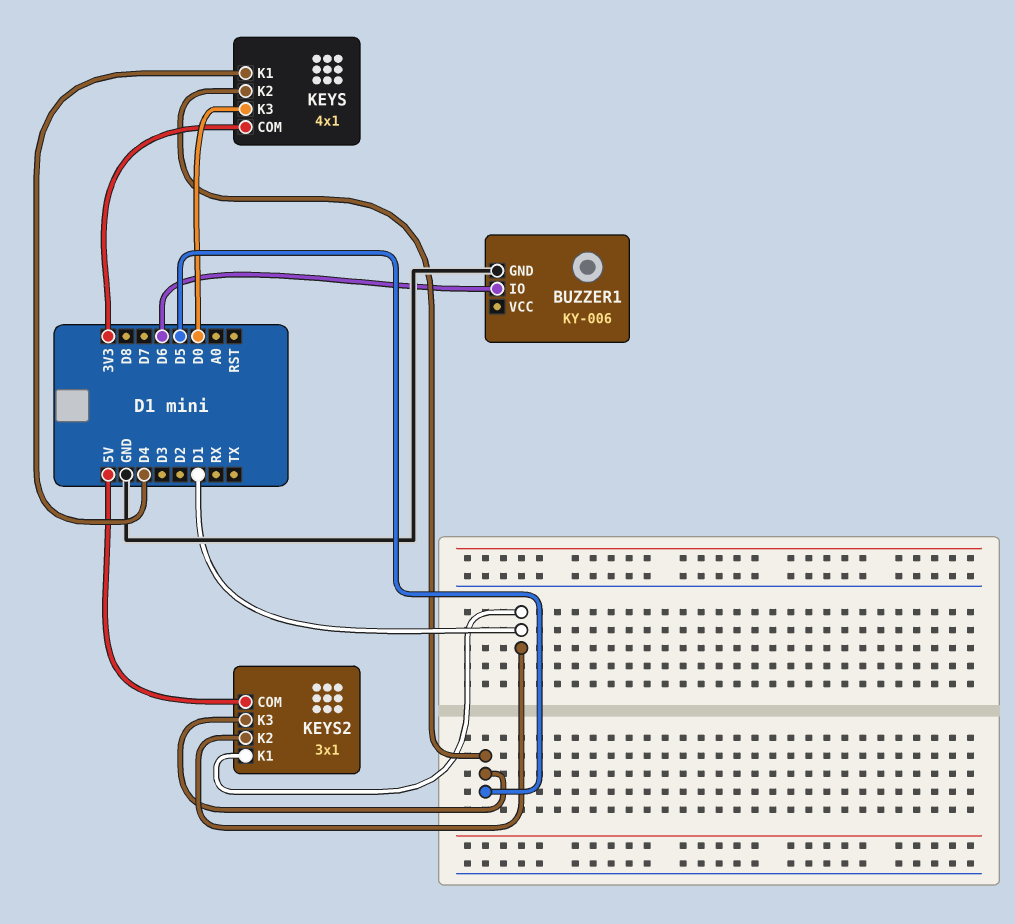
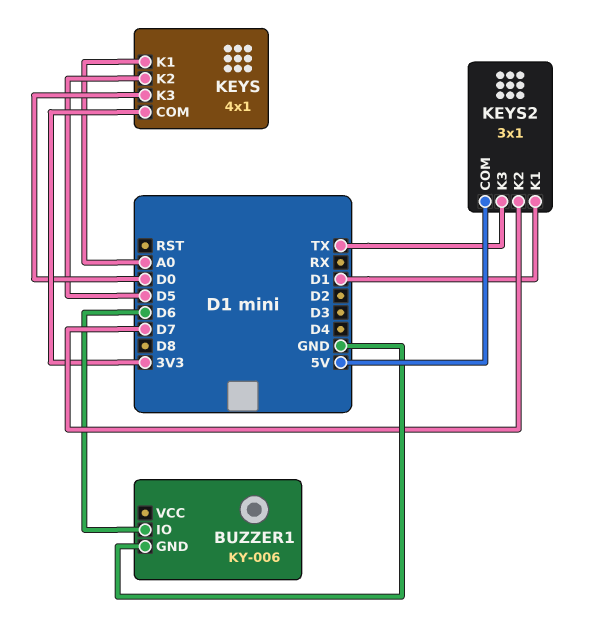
KEYS pin K1: D4 -> A0
KEYS2 pin K2: D1 -> D7
KEYS2 pin K3: D5 -> TX

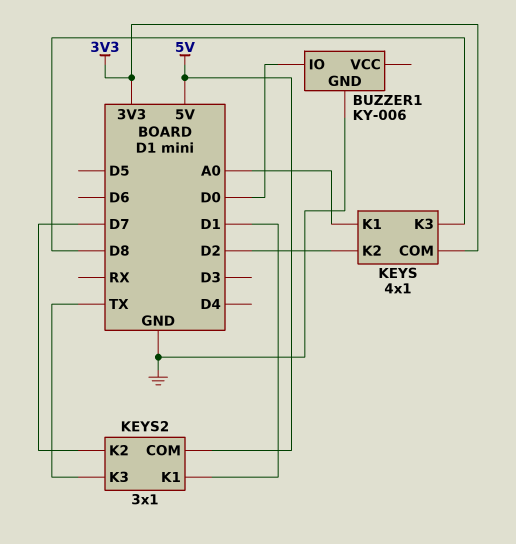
BUZZER1 pin IO: D6 -> D0
KEYS pin K2: D5 -> D2
KEYS pin K3: D0 -> D8

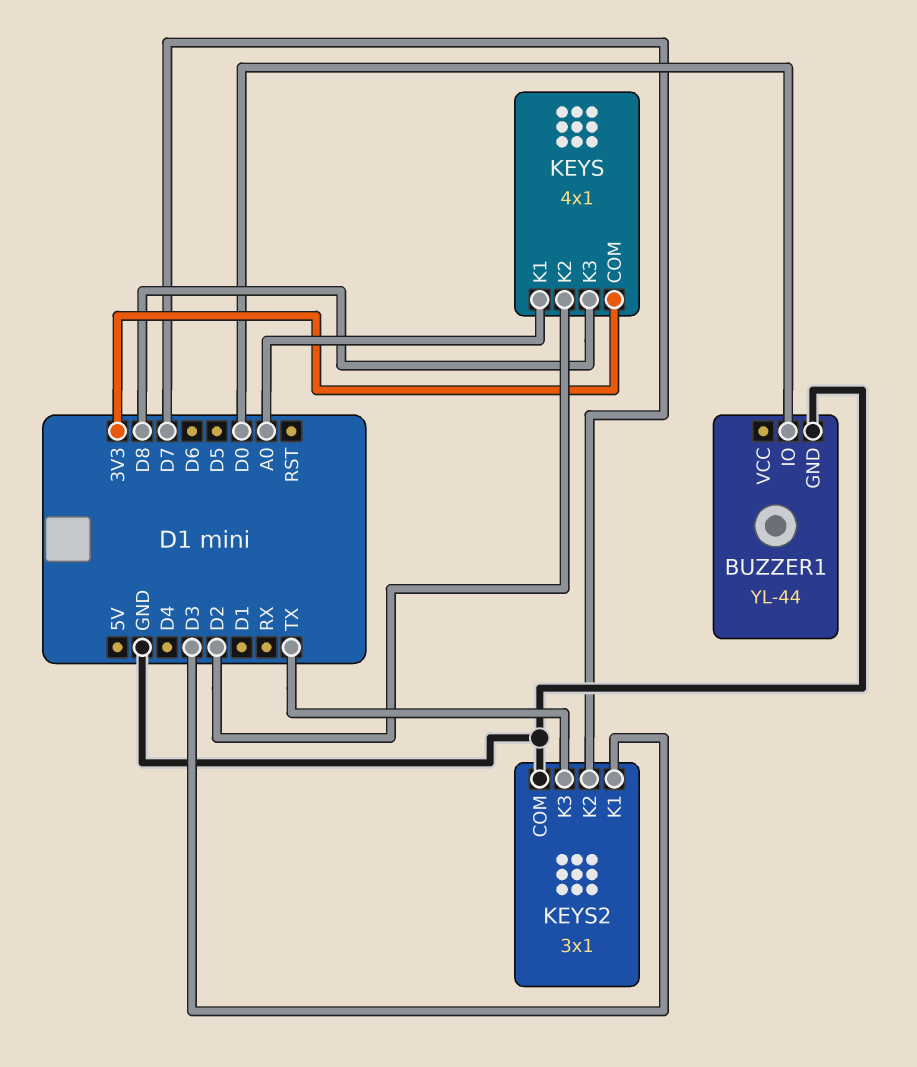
BUZZER1: KY-006 -> YL-44
KEYS2 pin COM: 5V -> GND
KEYS2 pin K1: D1 -> D3

